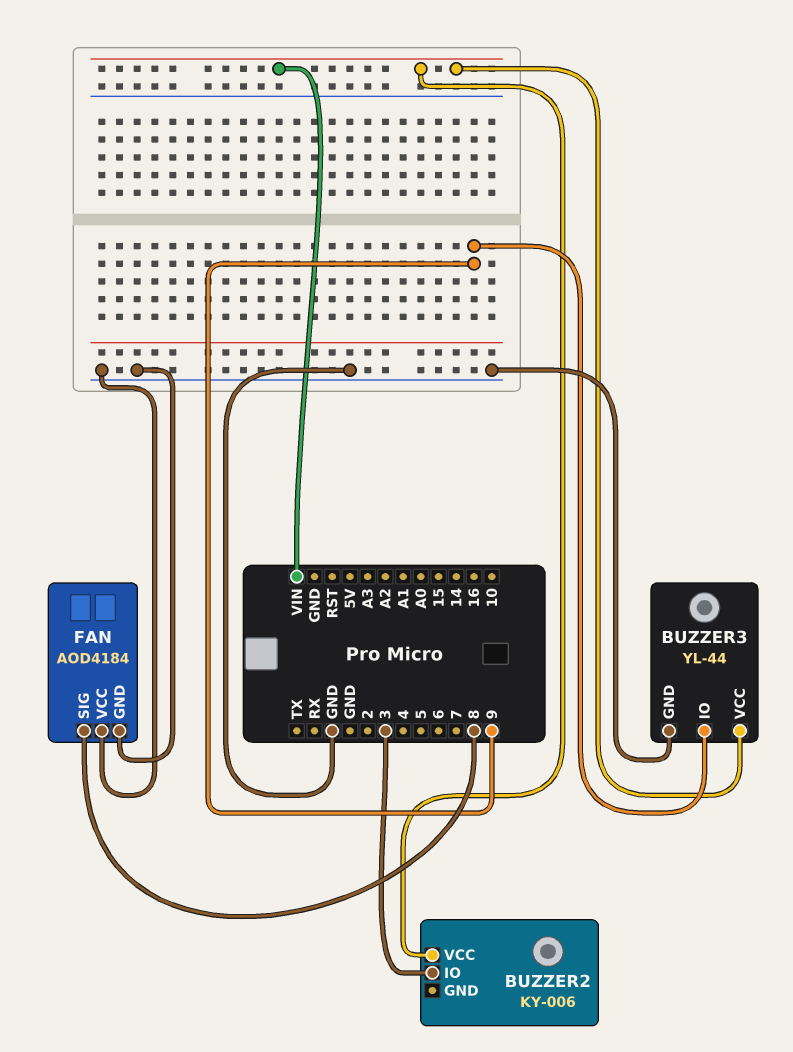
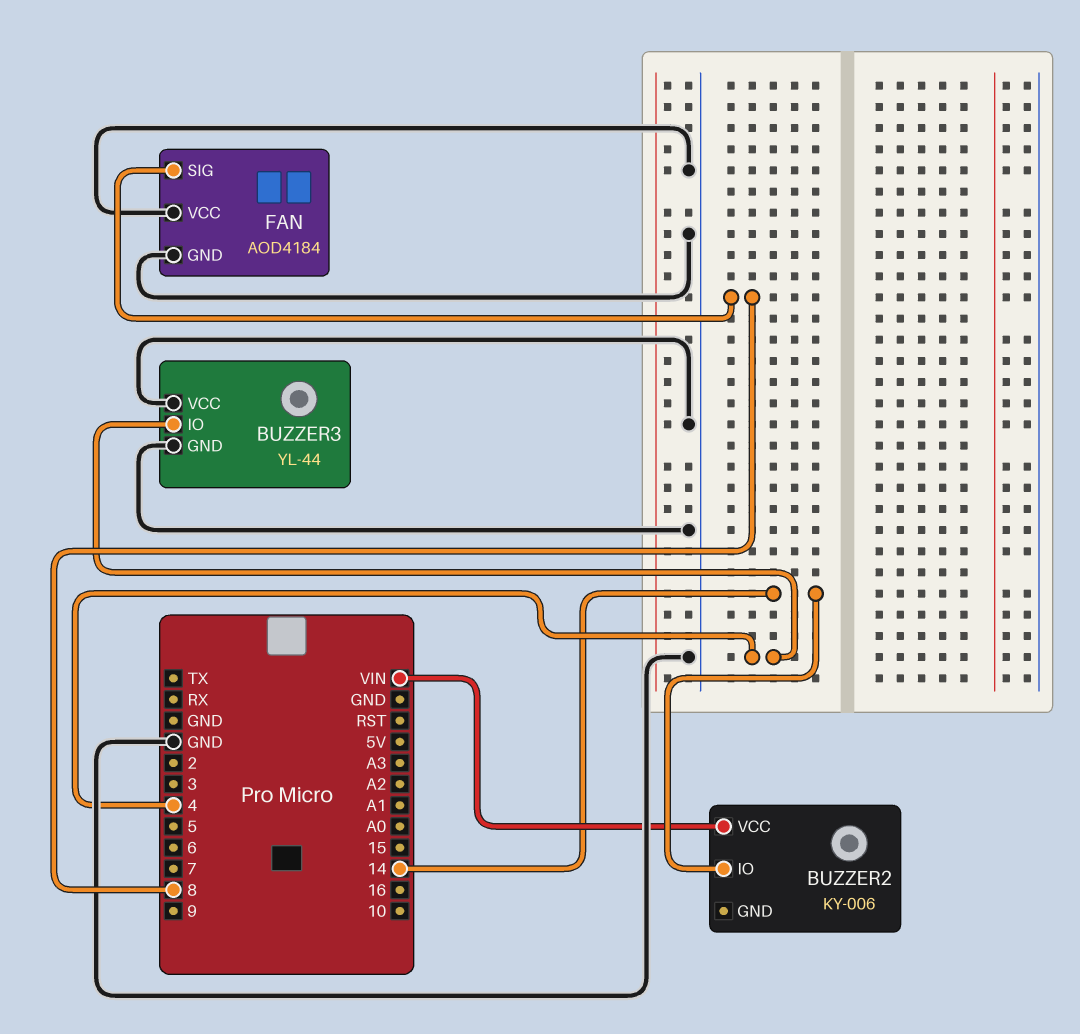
BUZZER2 pin IO: 3 -> 14
BUZZER3 pin IO: 9 -> 4
BUZZER3 pin VCC: VIN -> GND

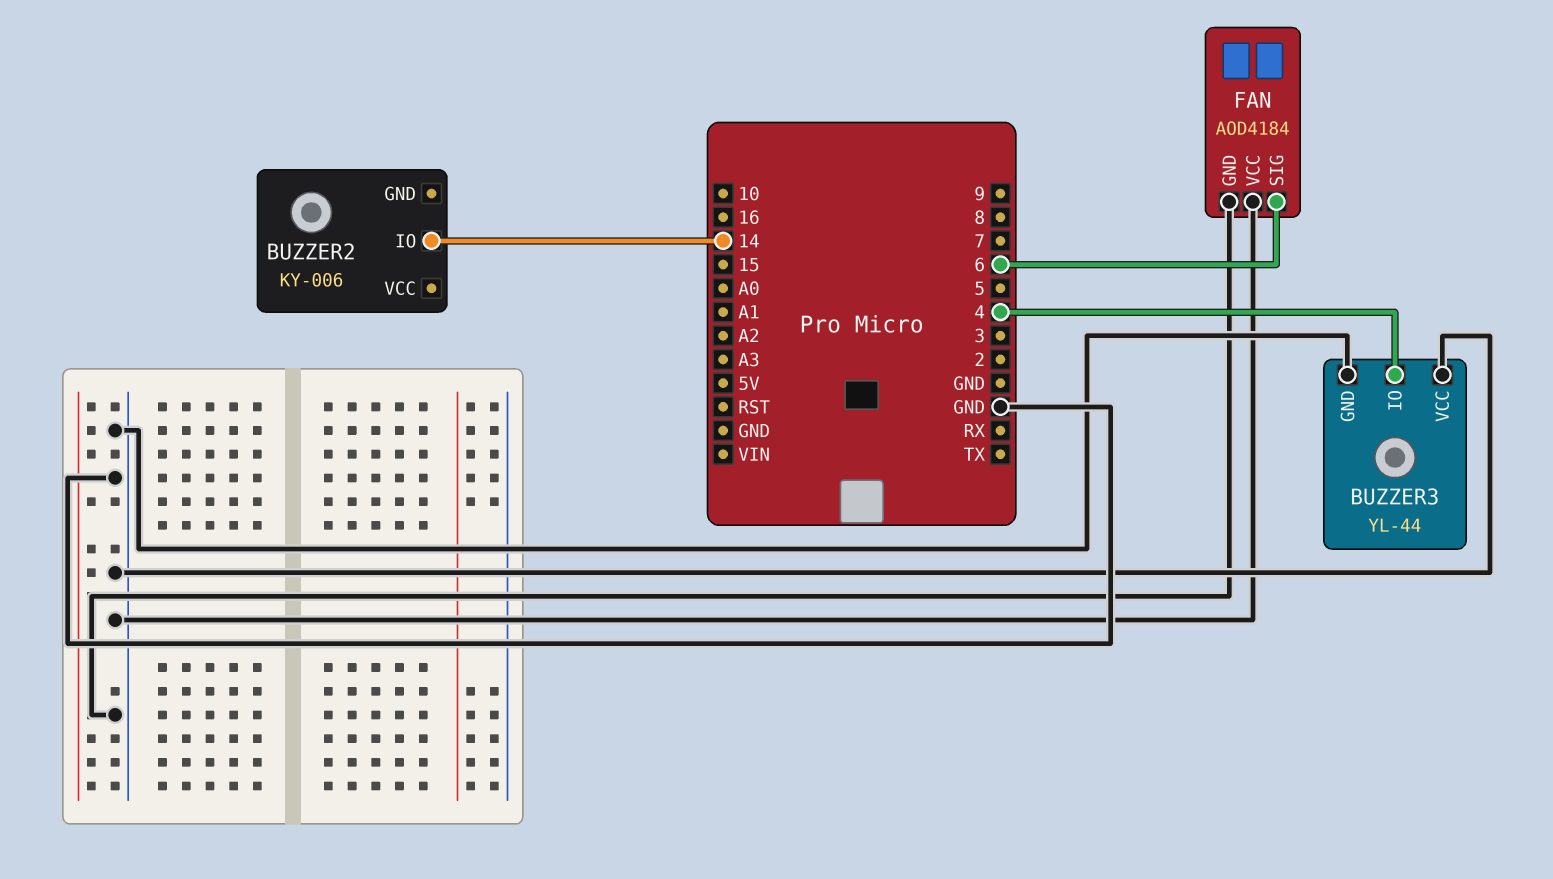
BUZZER2 pin VCC: VIN -> none
FAN pin SIG: 8 -> 6

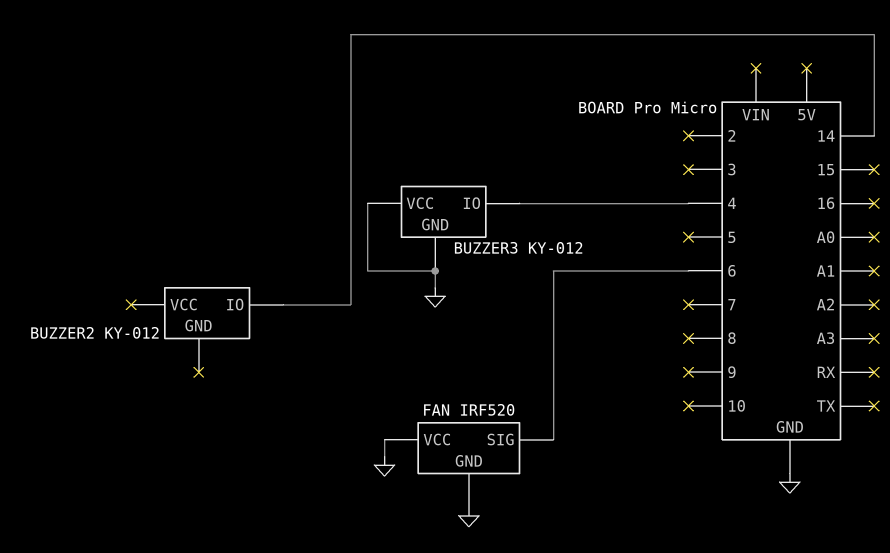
BUZZER2: KY-006 -> KY-012
BUZZER3: YL-44 -> KY-012
FAN: AOD4184 -> IRF520

